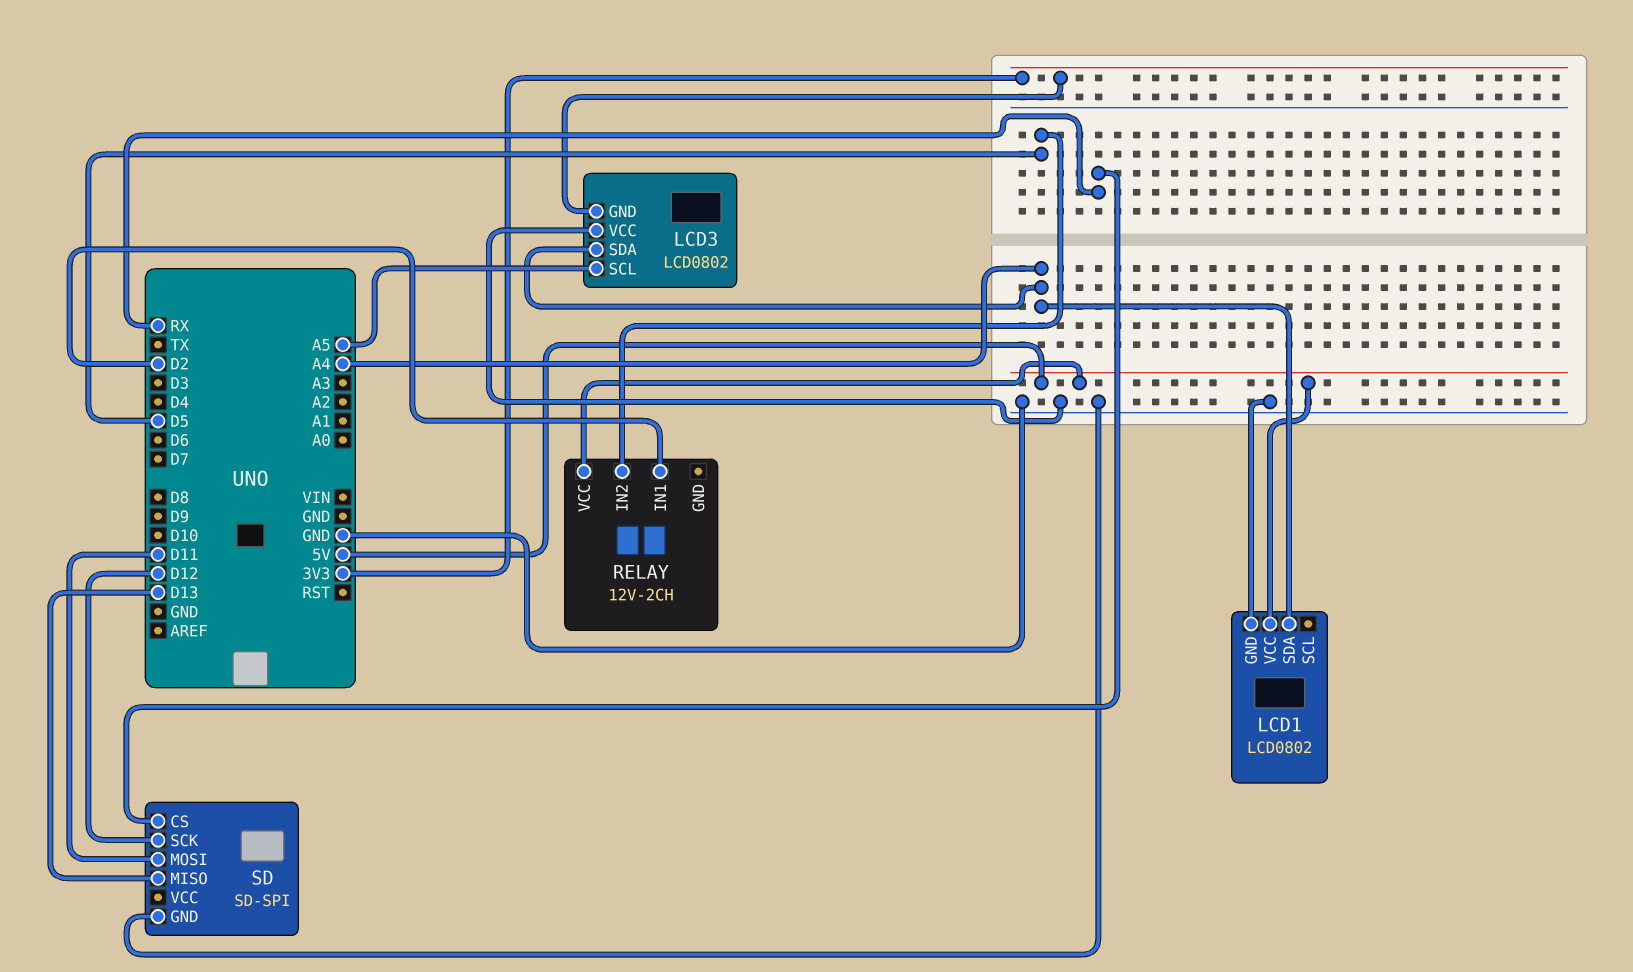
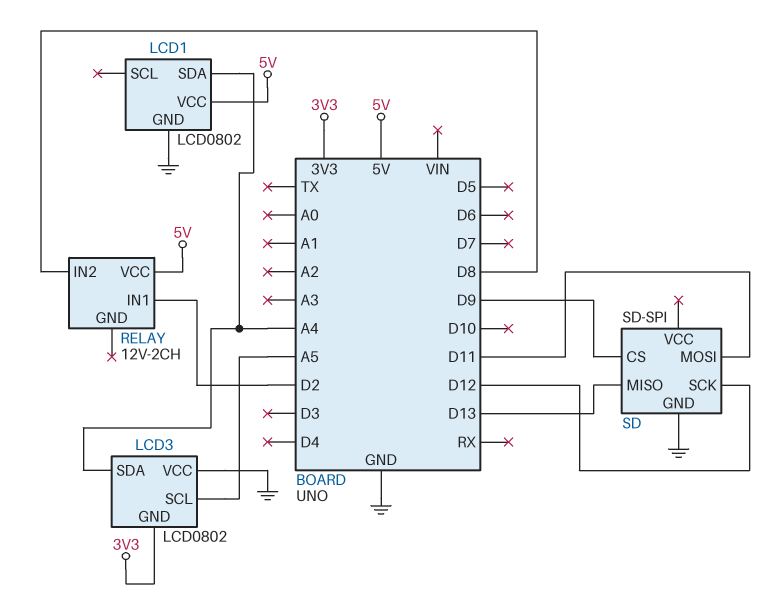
RELAY pin IN2: D5 -> D8
SD pin CS: RX -> D9

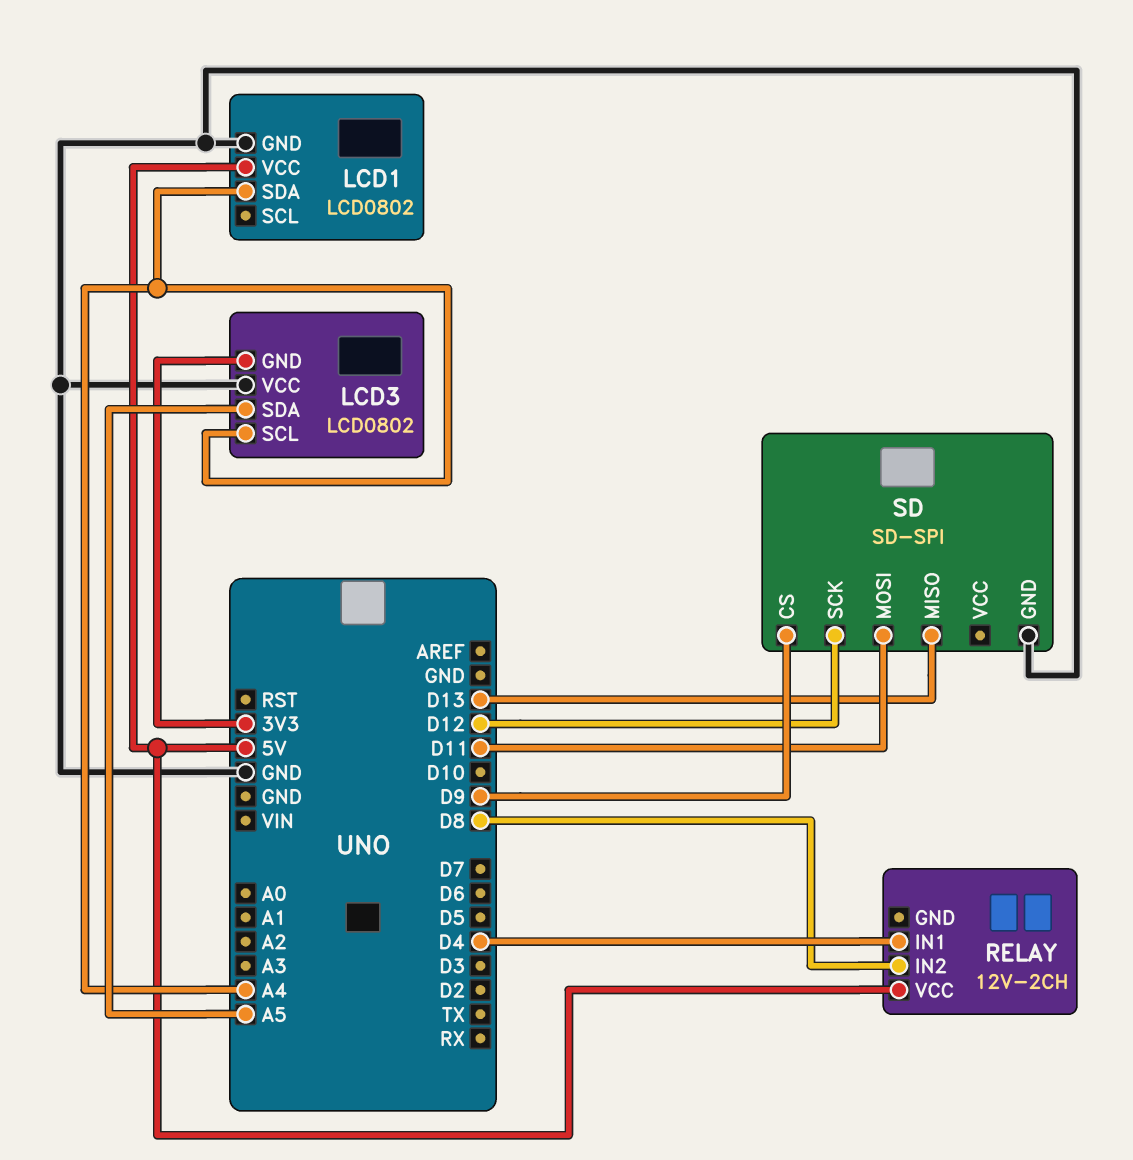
LCD3 pin SCL: A5 -> A4
LCD3 pin SDA: A4 -> A5
RELAY pin IN1: D2 -> D4

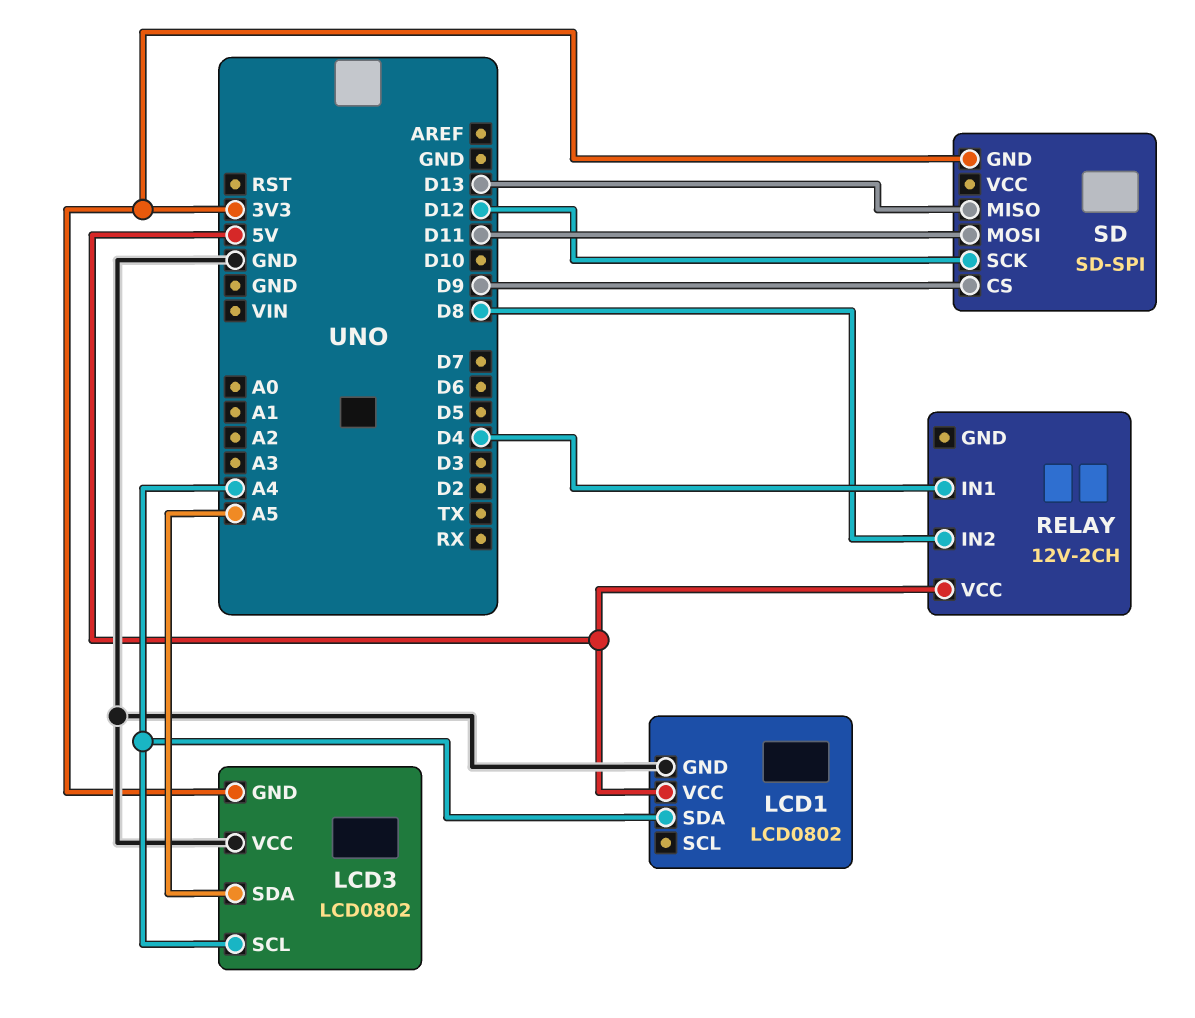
SD pin GND: GND -> 3V3

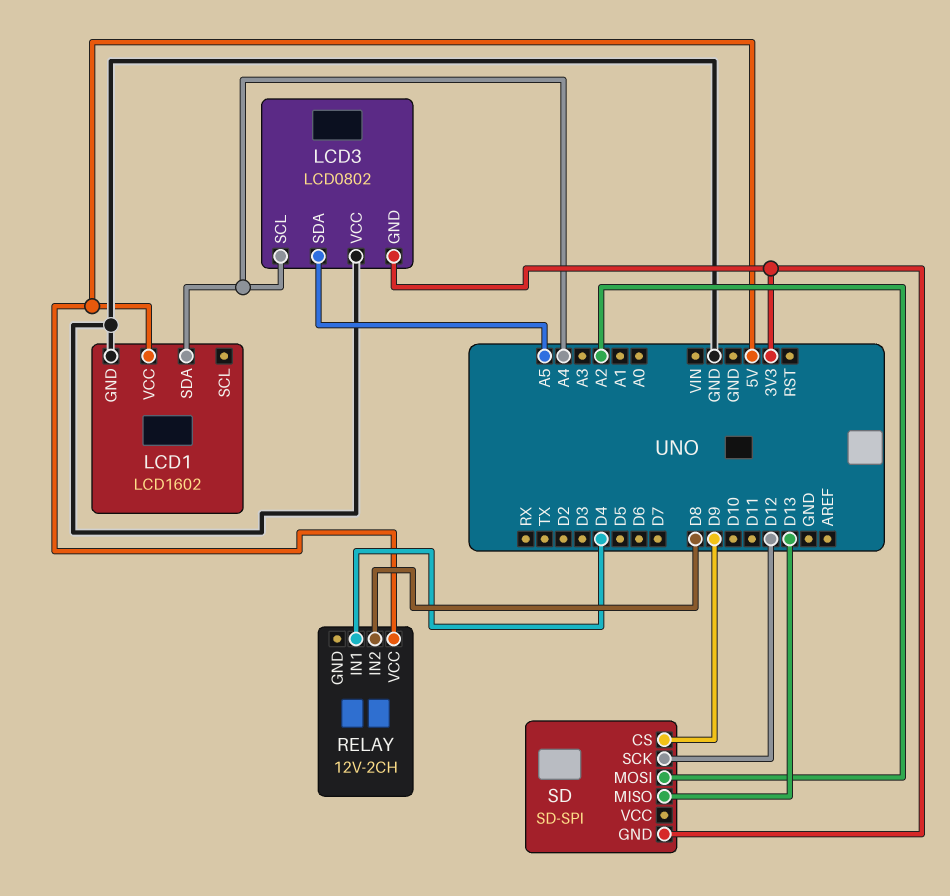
LCD1: LCD0802 -> LCD1602
SD pin MOSI: D11 -> A2

